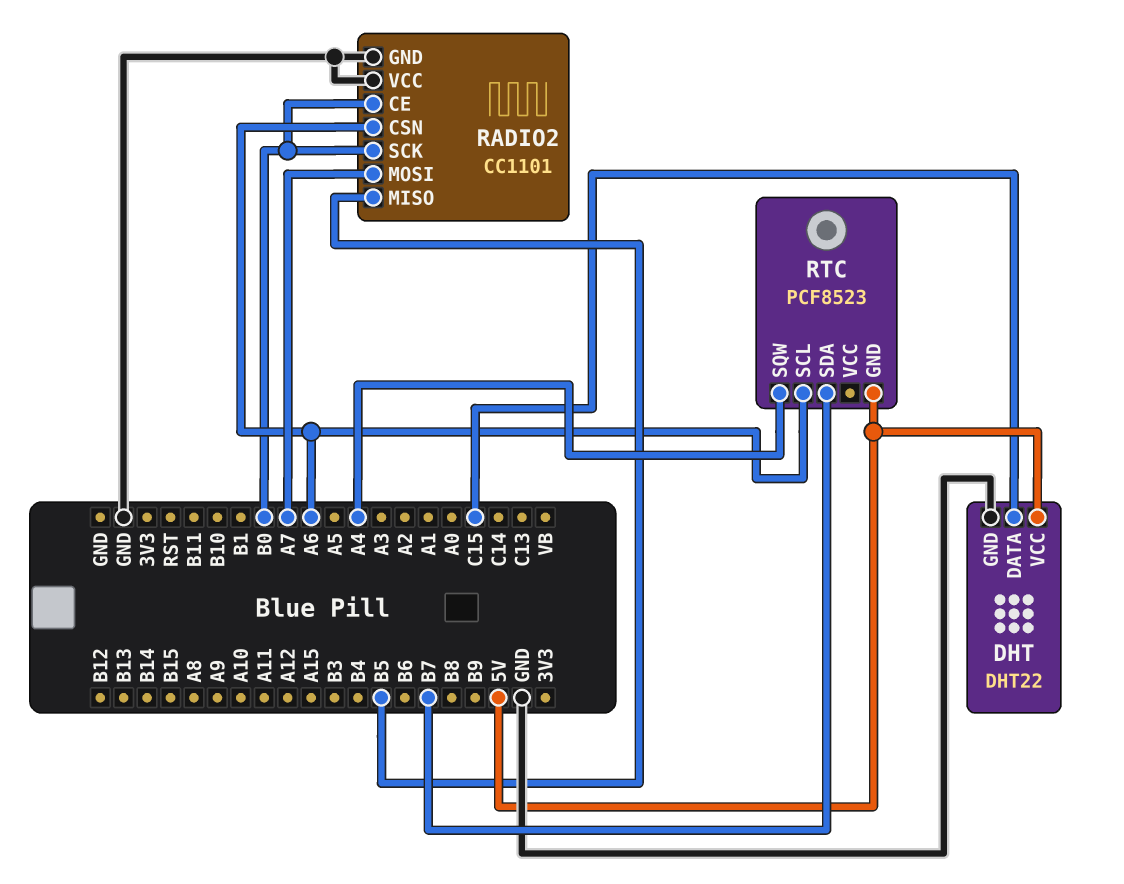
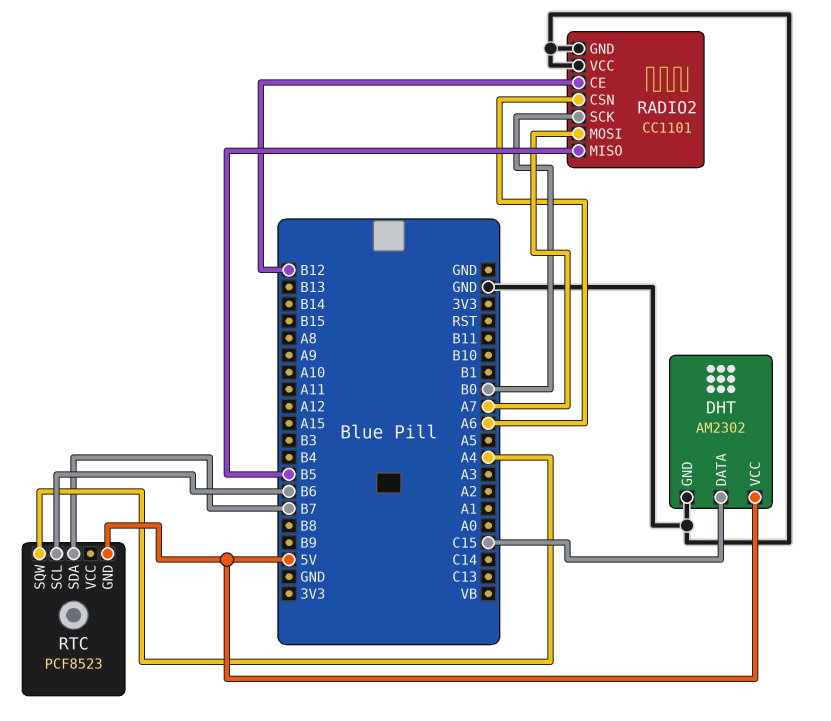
DHT: DHT22 -> AM2302
RADIO2 pin CE: B0 -> B12
RTC pin SCL: A6 -> B6

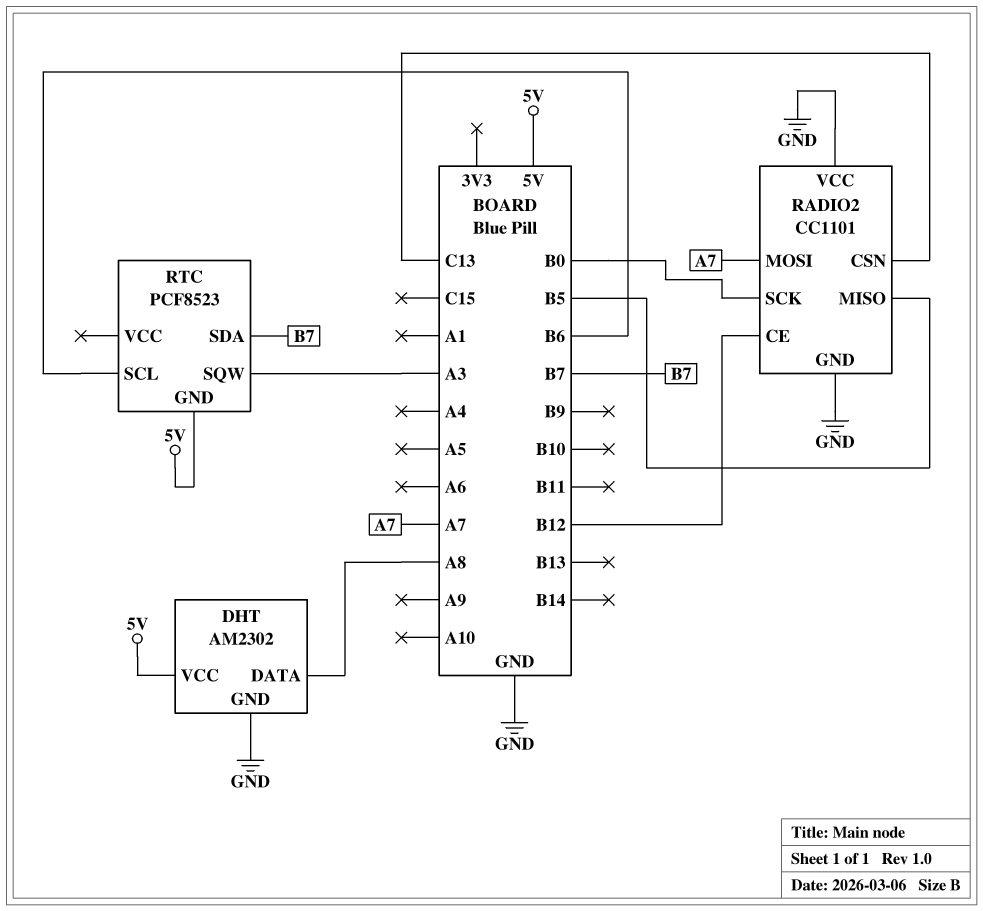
DHT pin DATA: C15 -> A8
RADIO2 pin CSN: A6 -> C13
RTC pin SQW: A4 -> A3

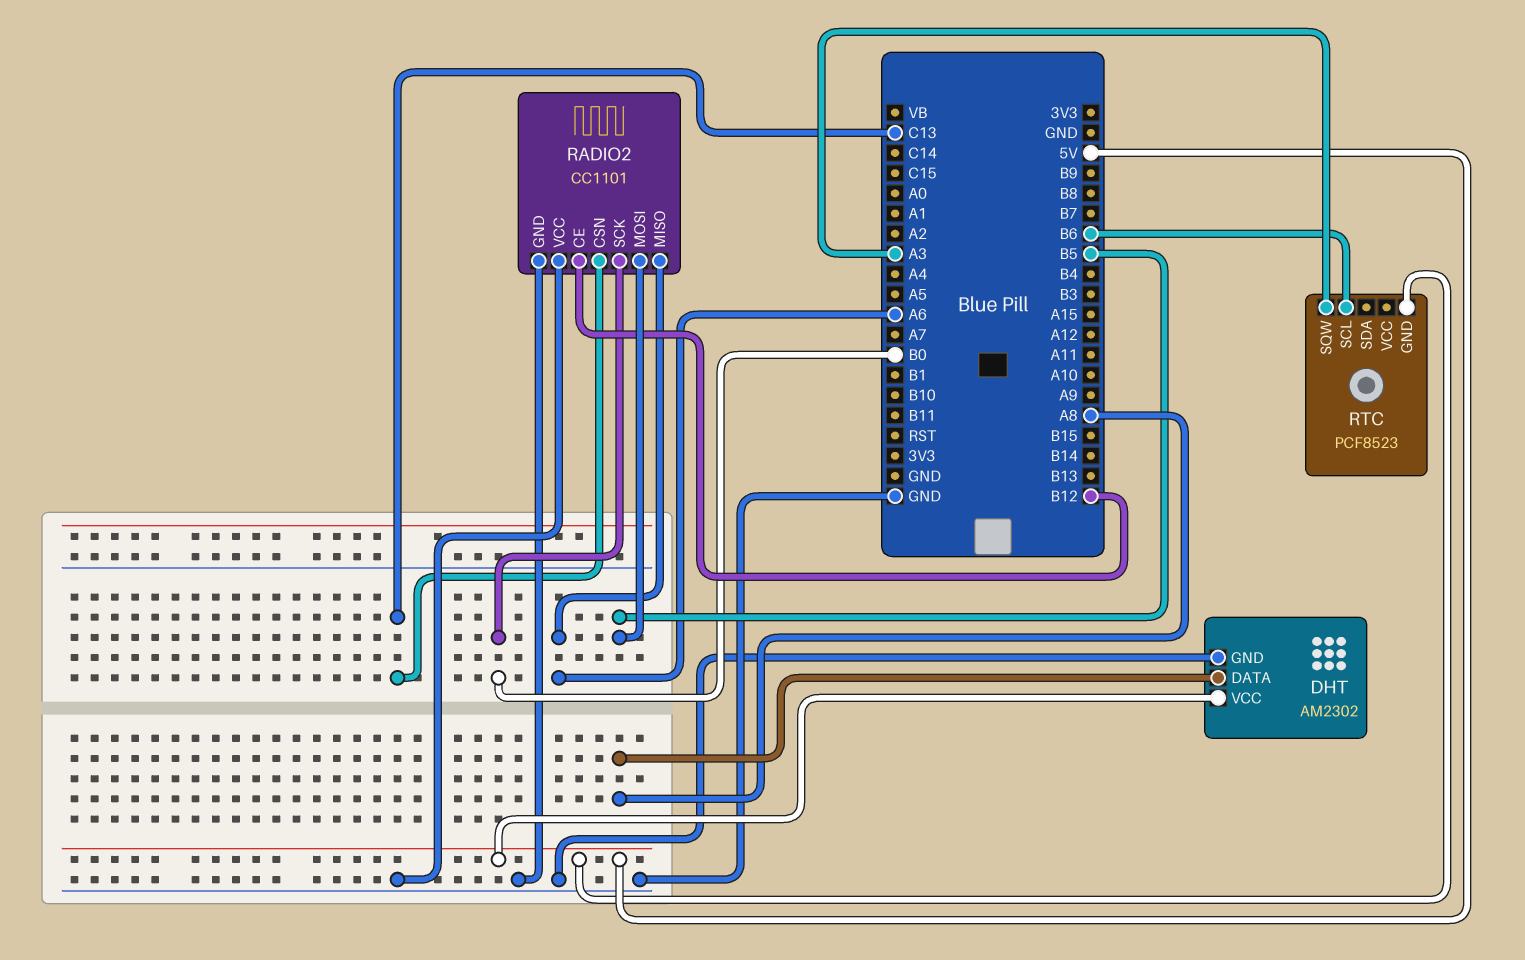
RADIO2 pin MISO: B5 -> A6
RADIO2 pin MOSI: A7 -> B5
RTC pin SDA: B7 -> none

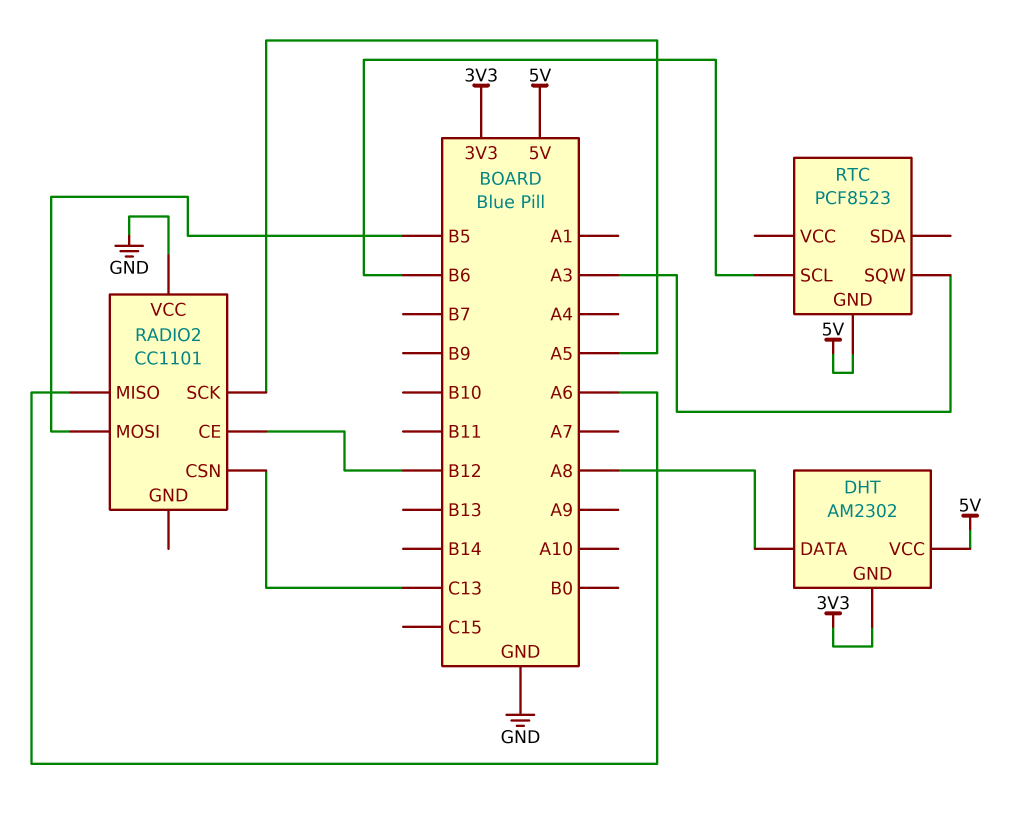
DHT pin GND: GND -> 3V3
RADIO2 pin GND: GND -> none
RADIO2 pin SCK: B0 -> A5

